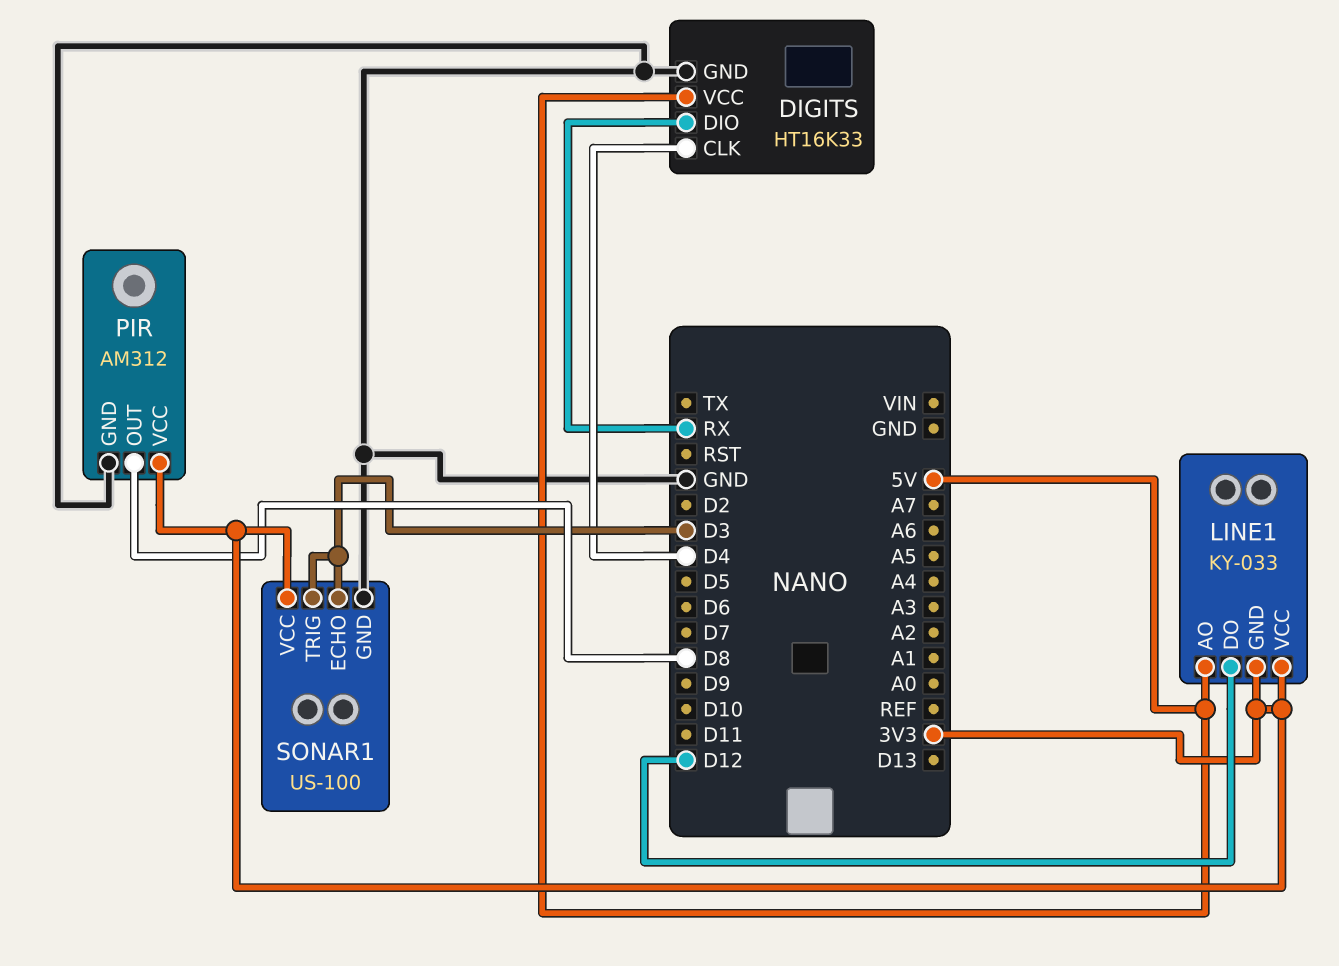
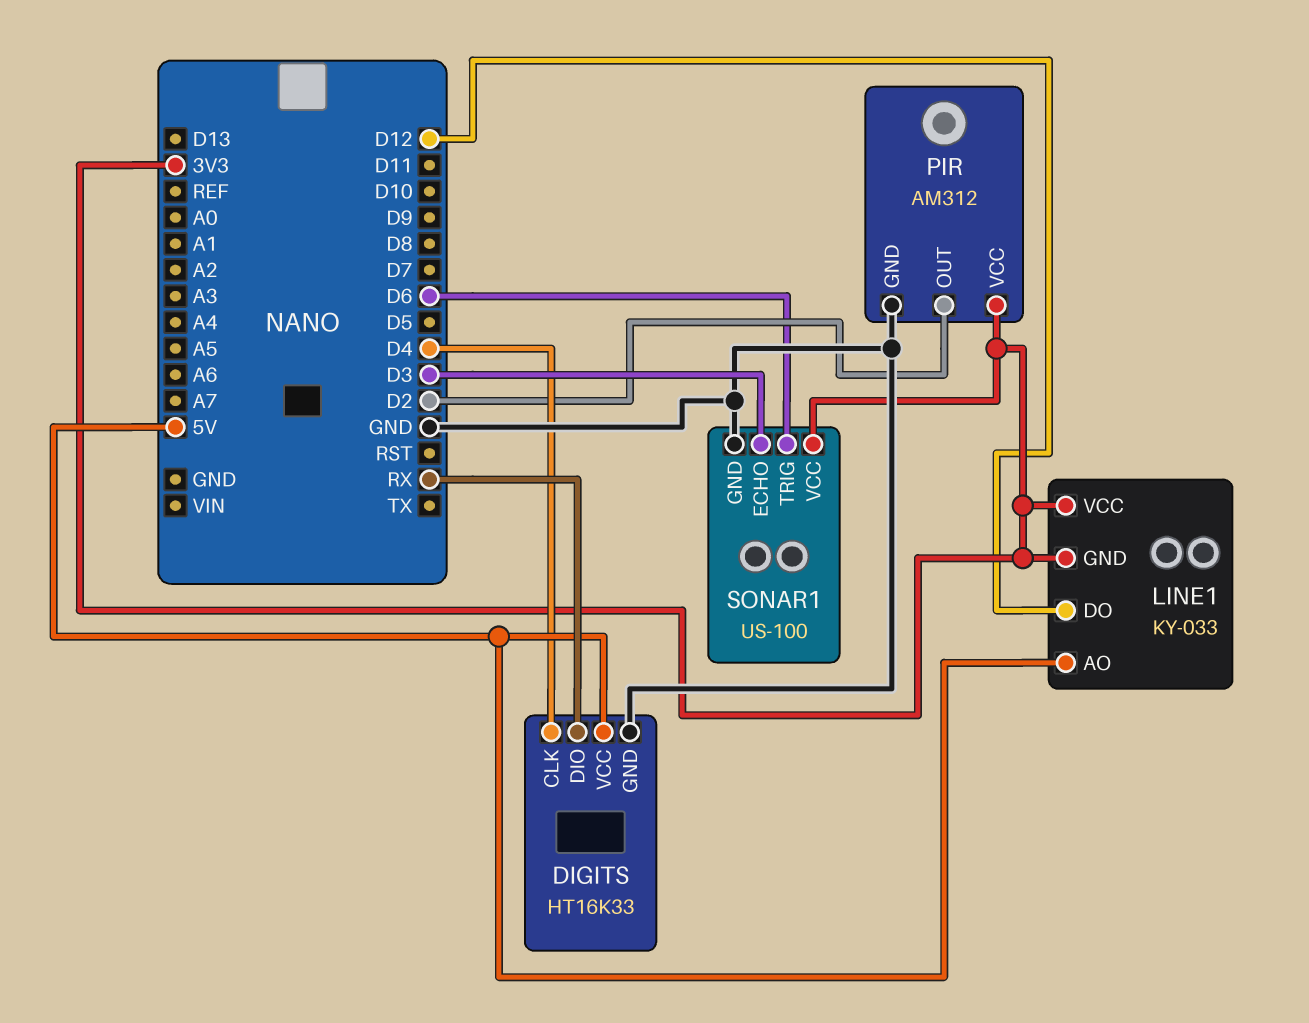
PIR pin OUT: D8 -> D2
SONAR1 pin TRIG: D3 -> D6

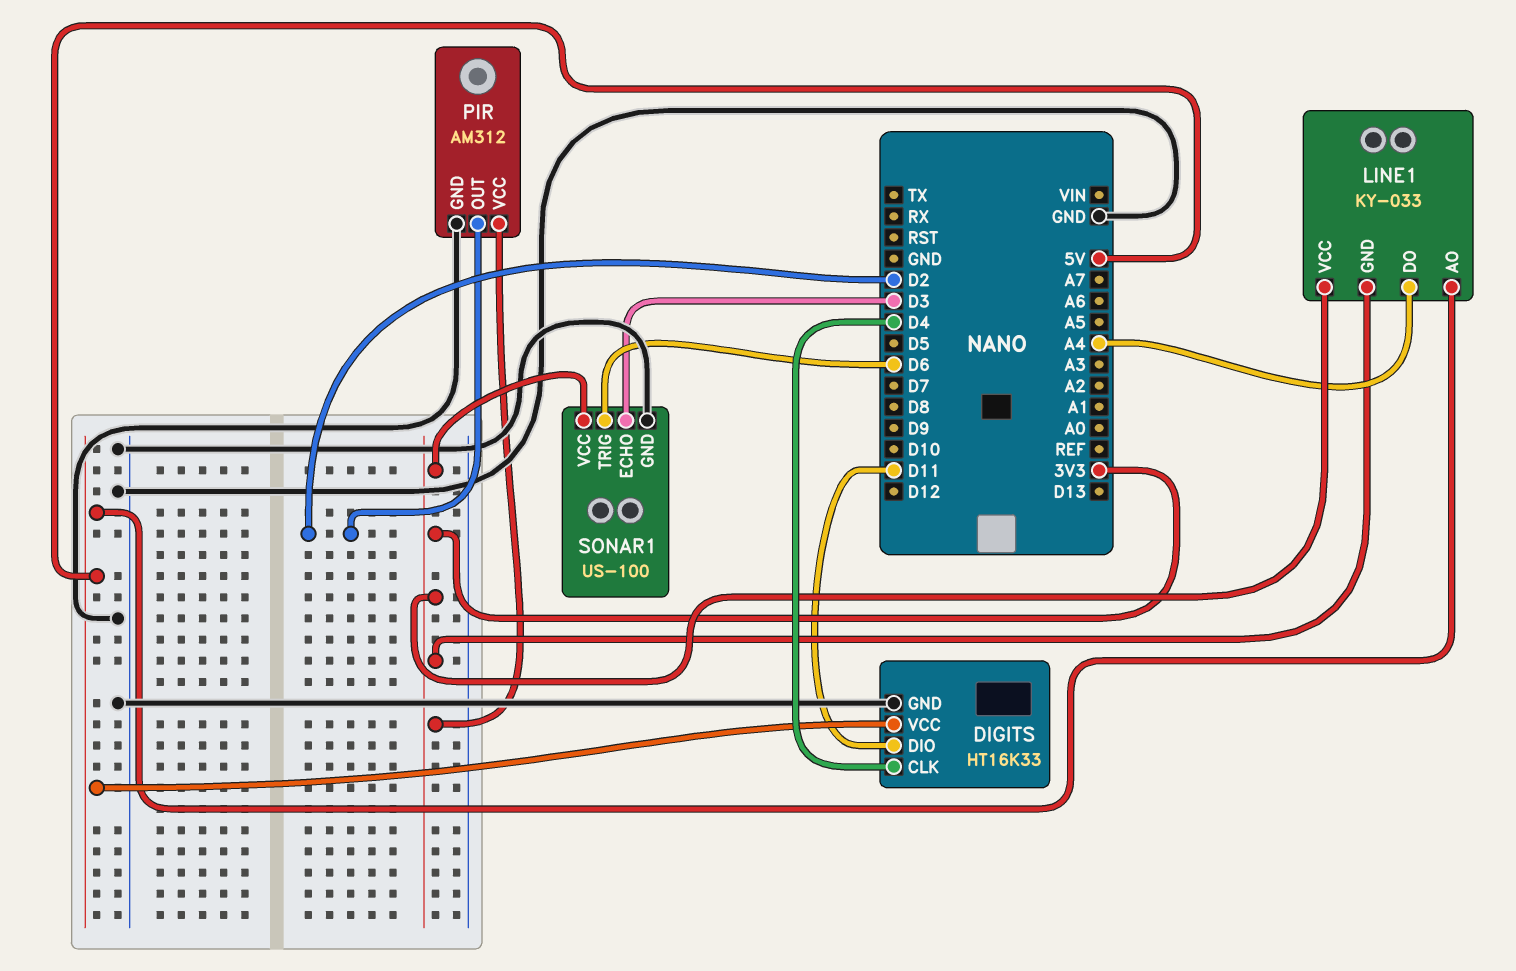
DIGITS pin DIO: RX -> D11
LINE1 pin DO: D12 -> A4

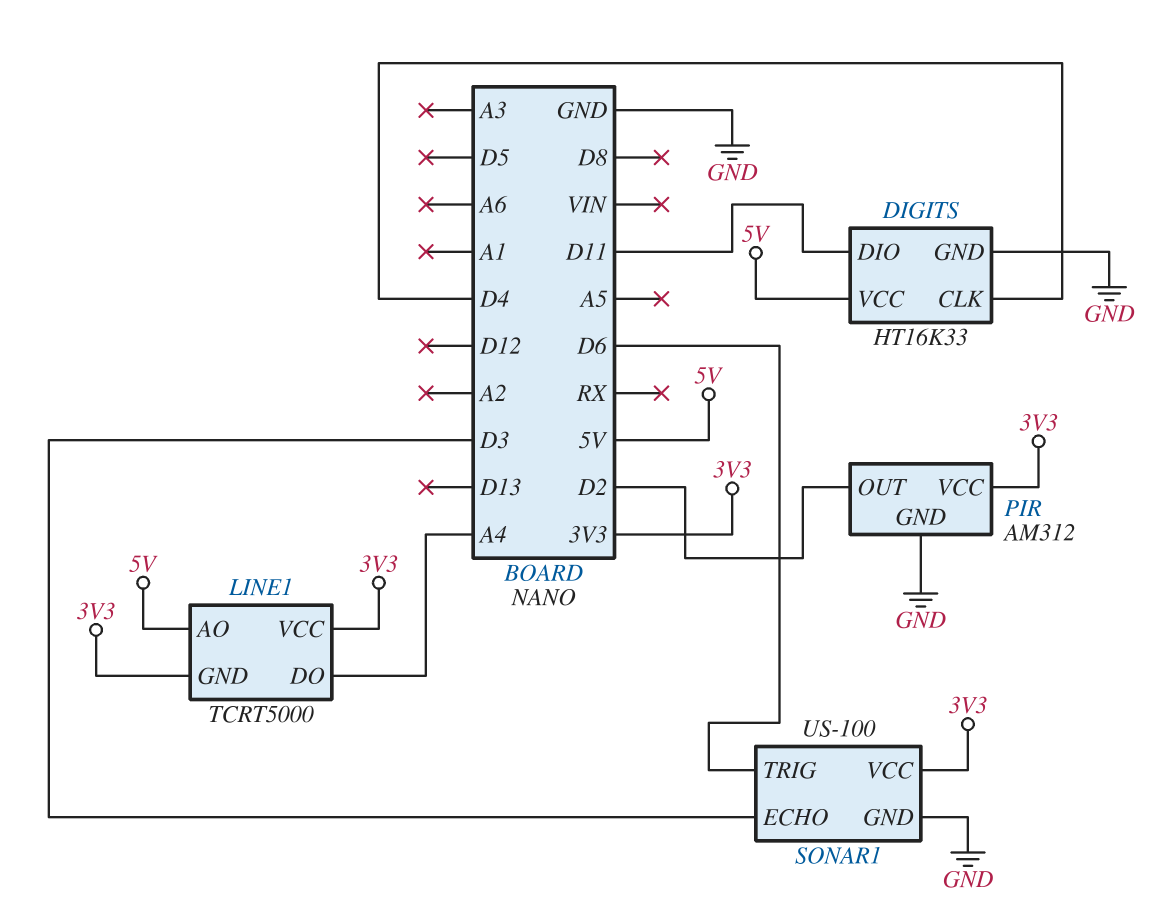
LINE1: KY-033 -> TCRT5000

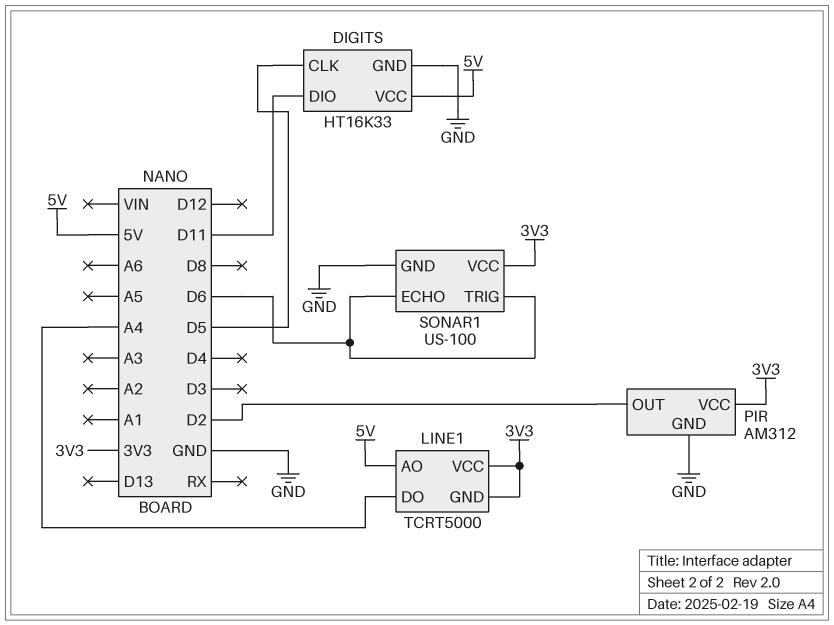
DIGITS pin CLK: D4 -> D5
SONAR1 pin ECHO: D3 -> D6

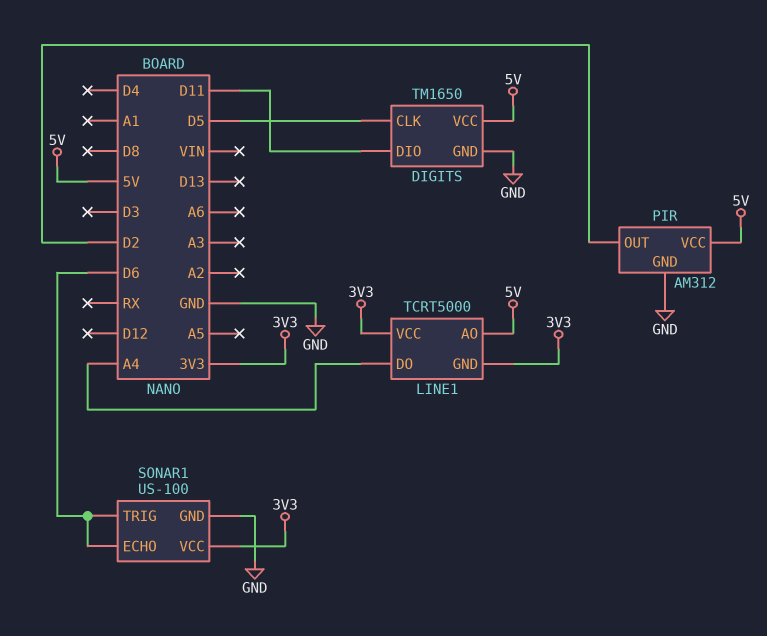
DIGITS: HT16K33 -> TM1650
PIR pin VCC: 3V3 -> 5V

